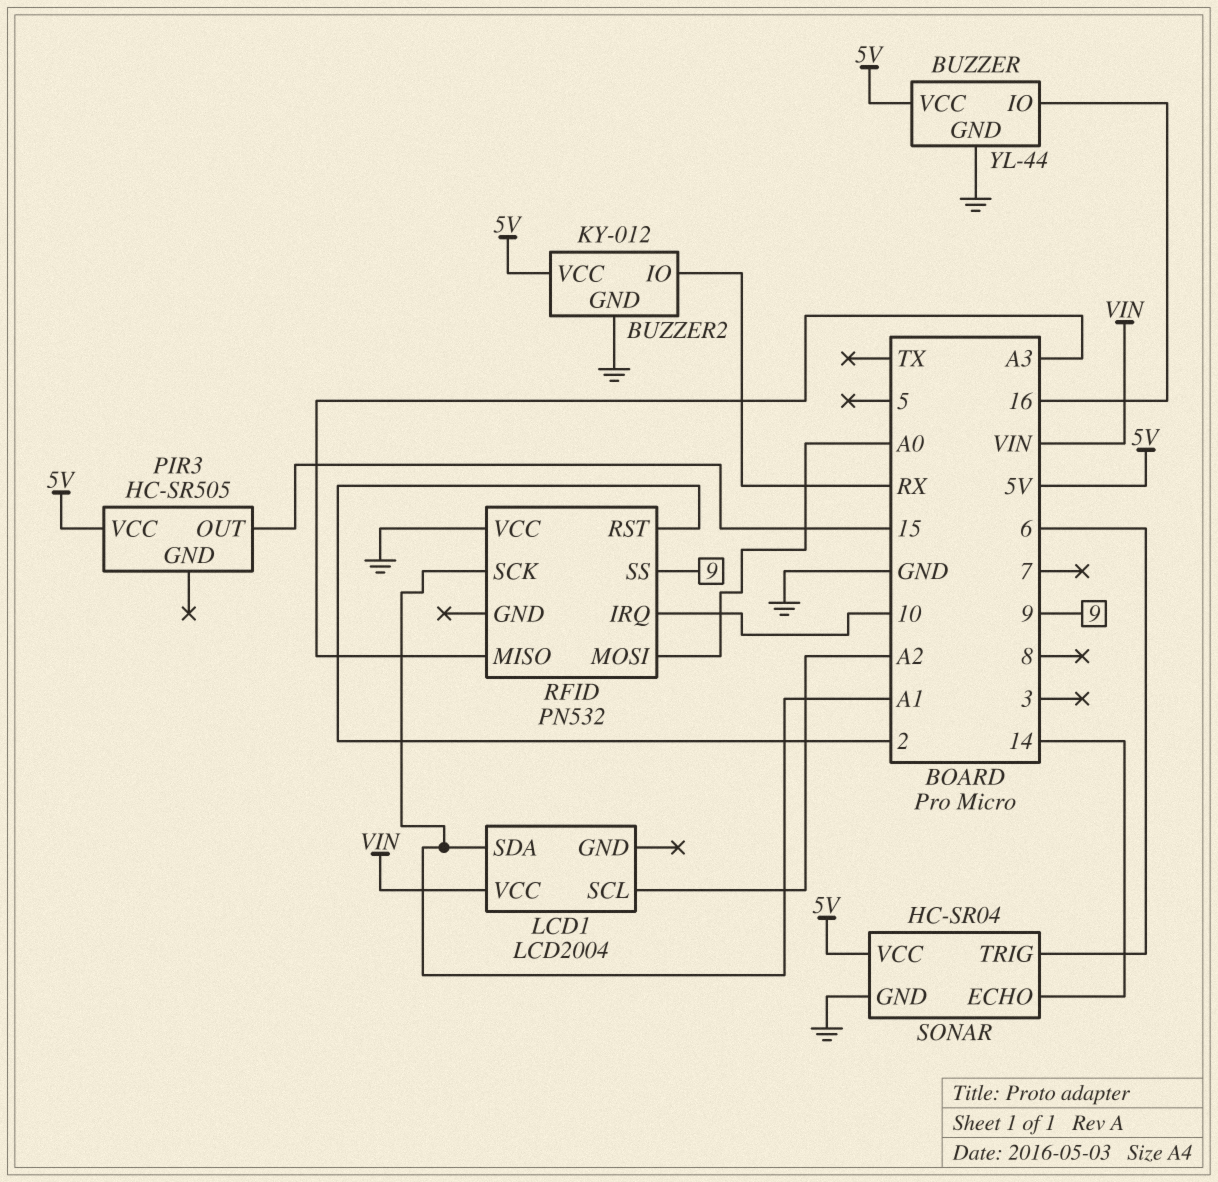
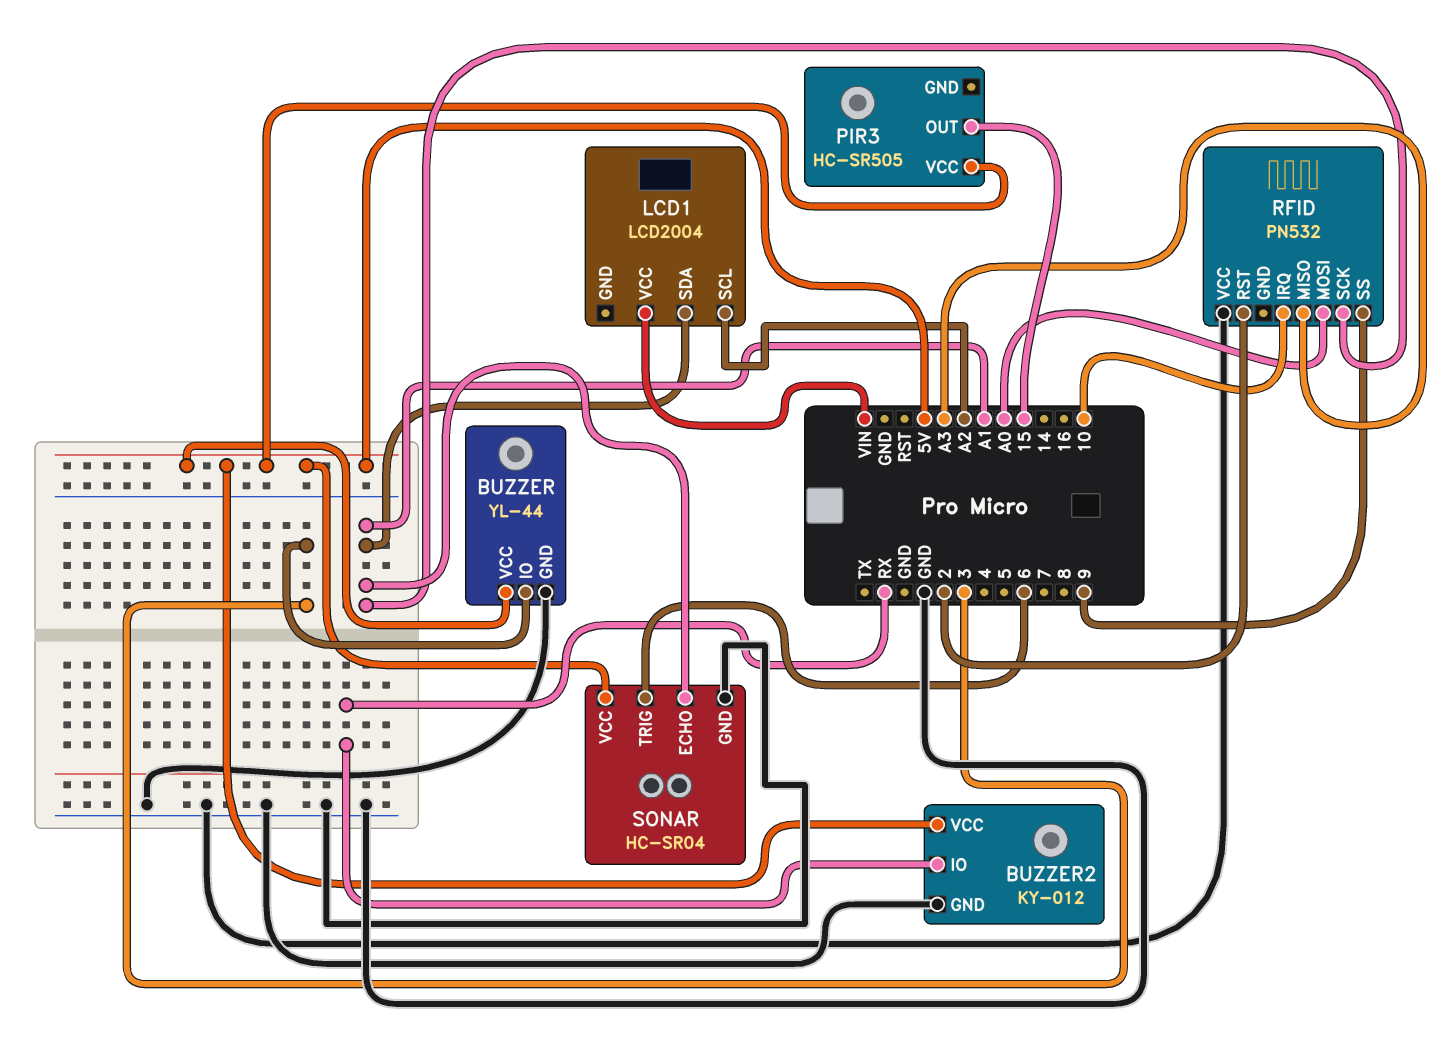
BUZZER pin IO: 16 -> 3
SONAR pin ECHO: 14 -> A1

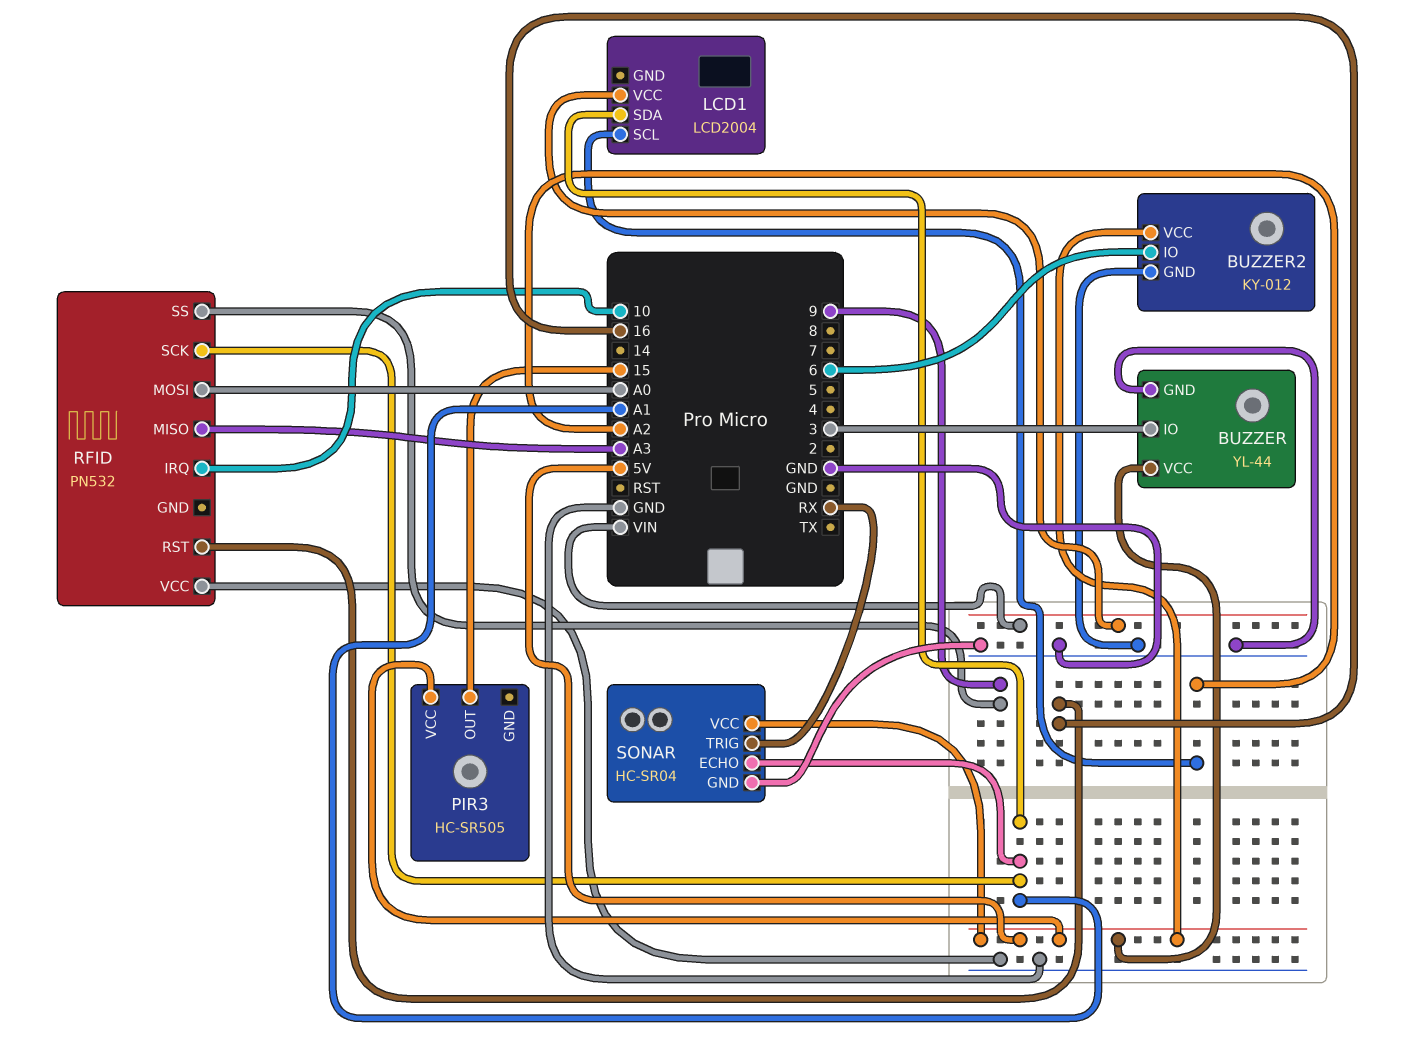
BUZZER2 pin IO: RX -> 6
RFID pin RST: 2 -> 16
SONAR pin TRIG: 6 -> RX

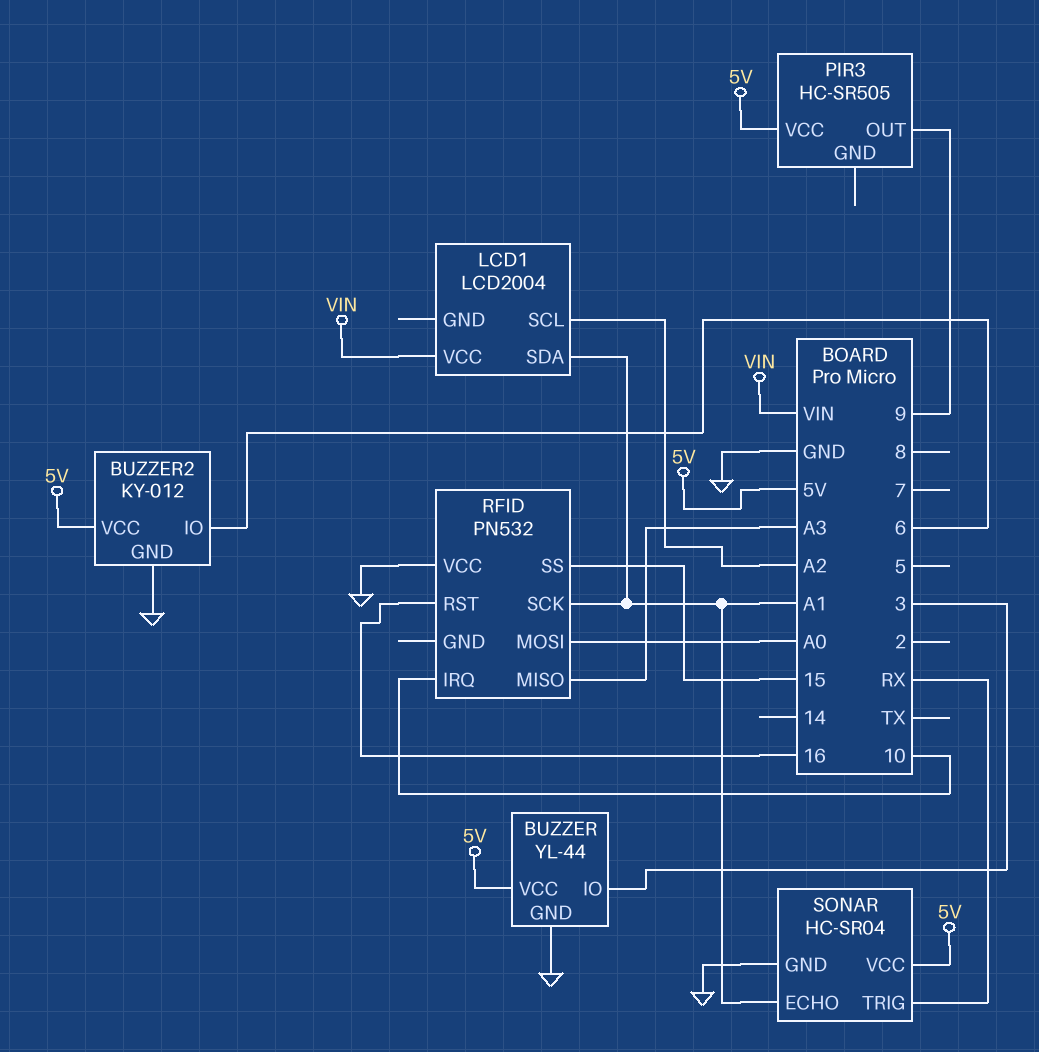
PIR3 pin OUT: 15 -> 9
RFID pin SS: 9 -> 15

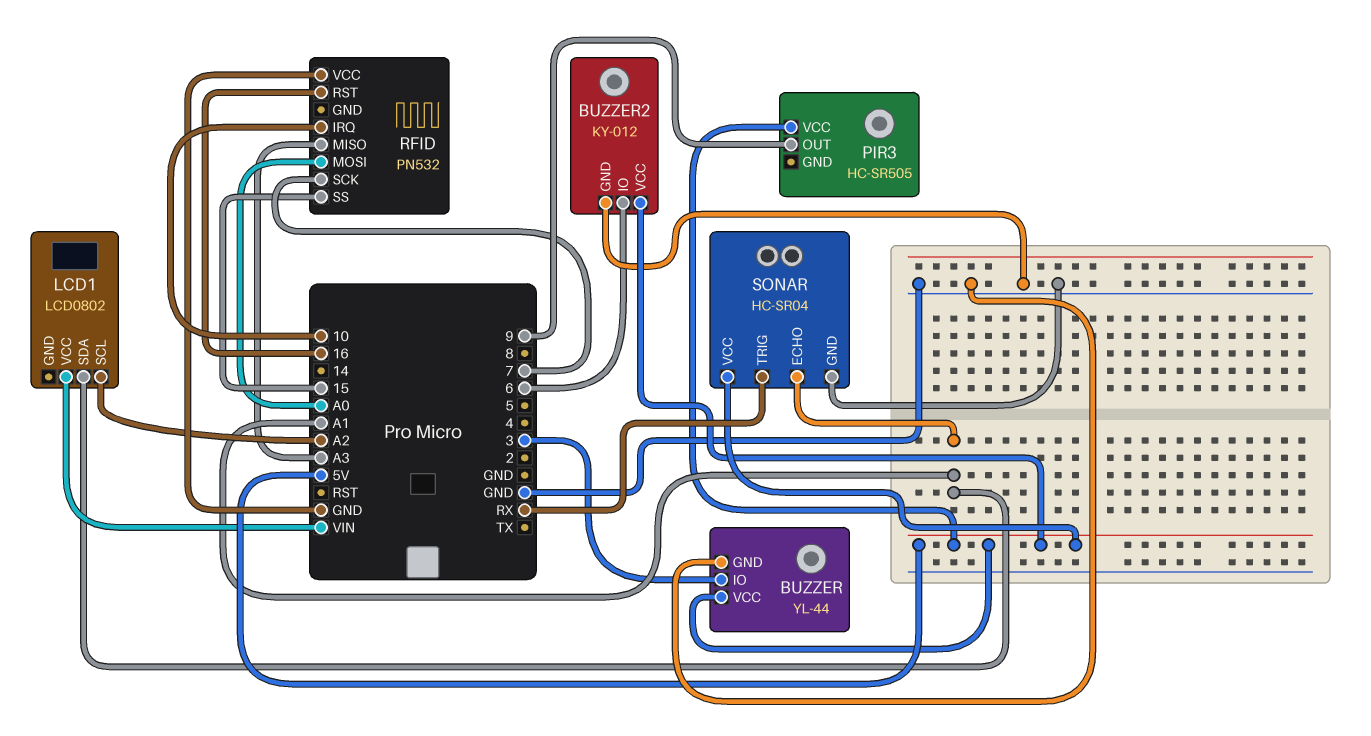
LCD1: LCD2004 -> LCD0802
RFID pin SCK: A1 -> 7

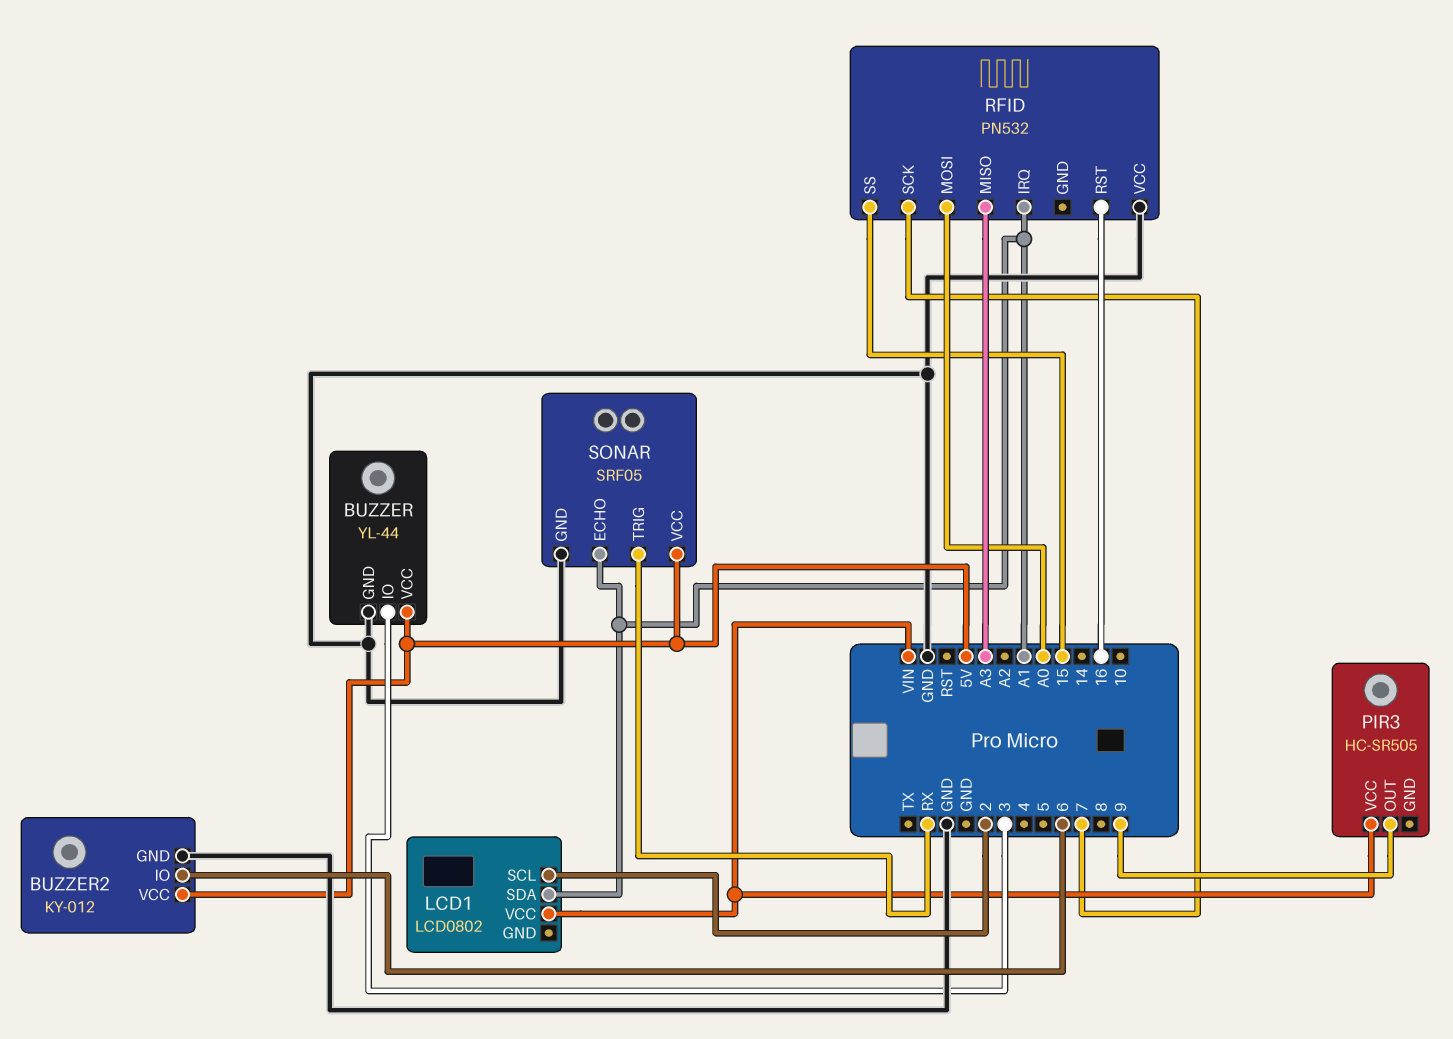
LCD1 pin SCL: A2 -> 2
PIR3 pin VCC: 5V -> VIN
RFID pin IRQ: 10 -> A1
SONAR: HC-SR04 -> SRF05

